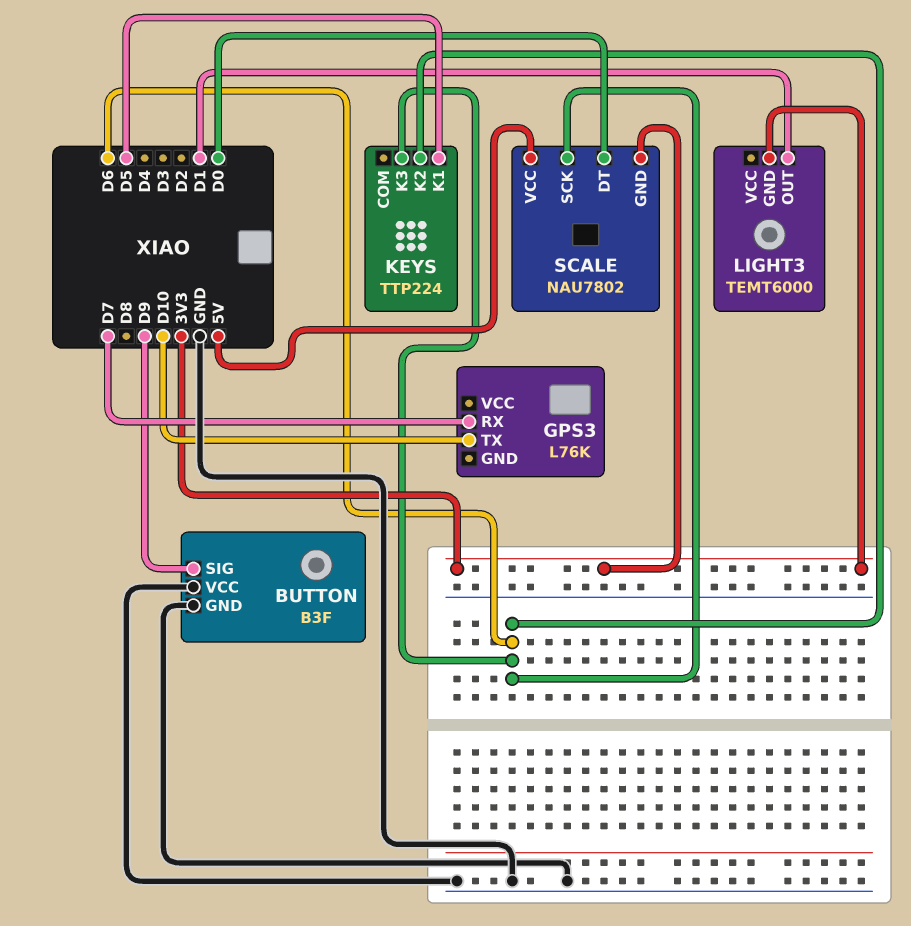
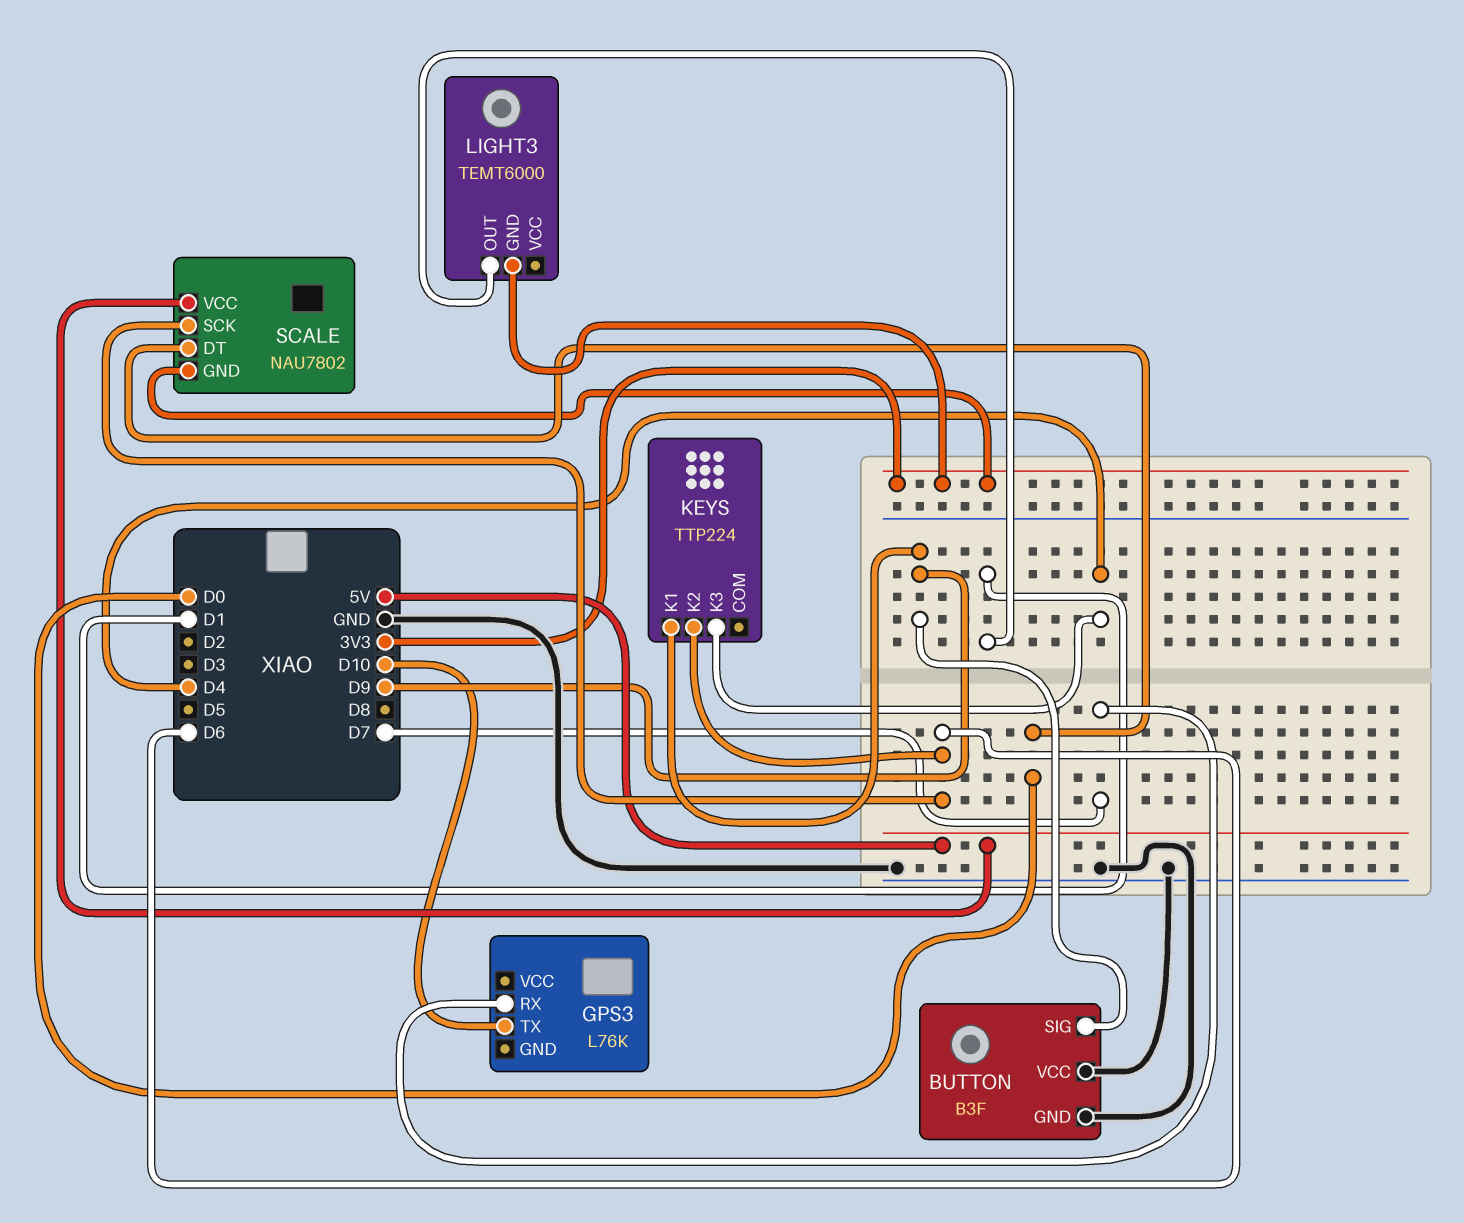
KEYS pin K1: D5 -> D9
KEYS pin K3: D6 -> D4

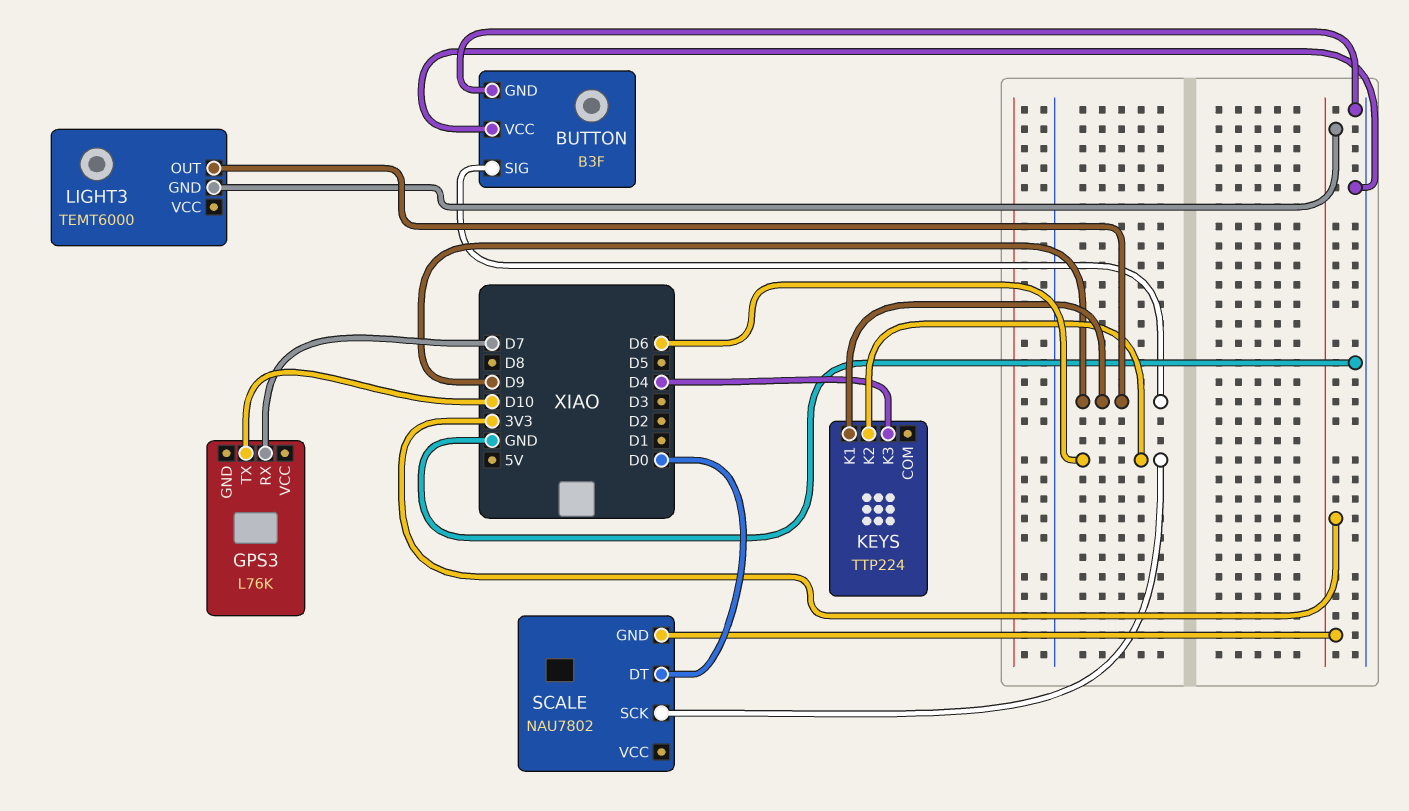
LIGHT3 pin OUT: D1 -> D9
SCALE pin VCC: 5V -> none

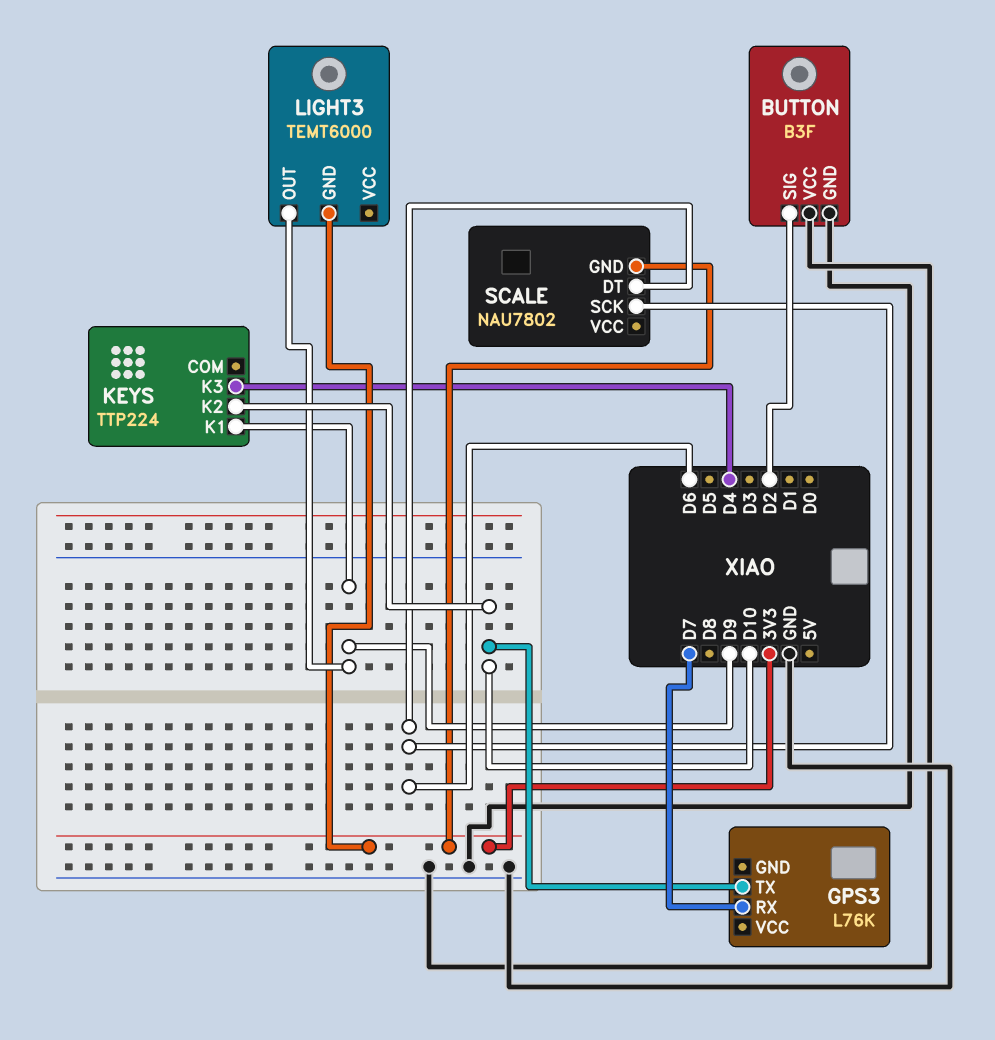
BUTTON pin SIG: D9 -> D2
KEYS pin K2: D6 -> D10
SCALE pin DT: D0 -> D6

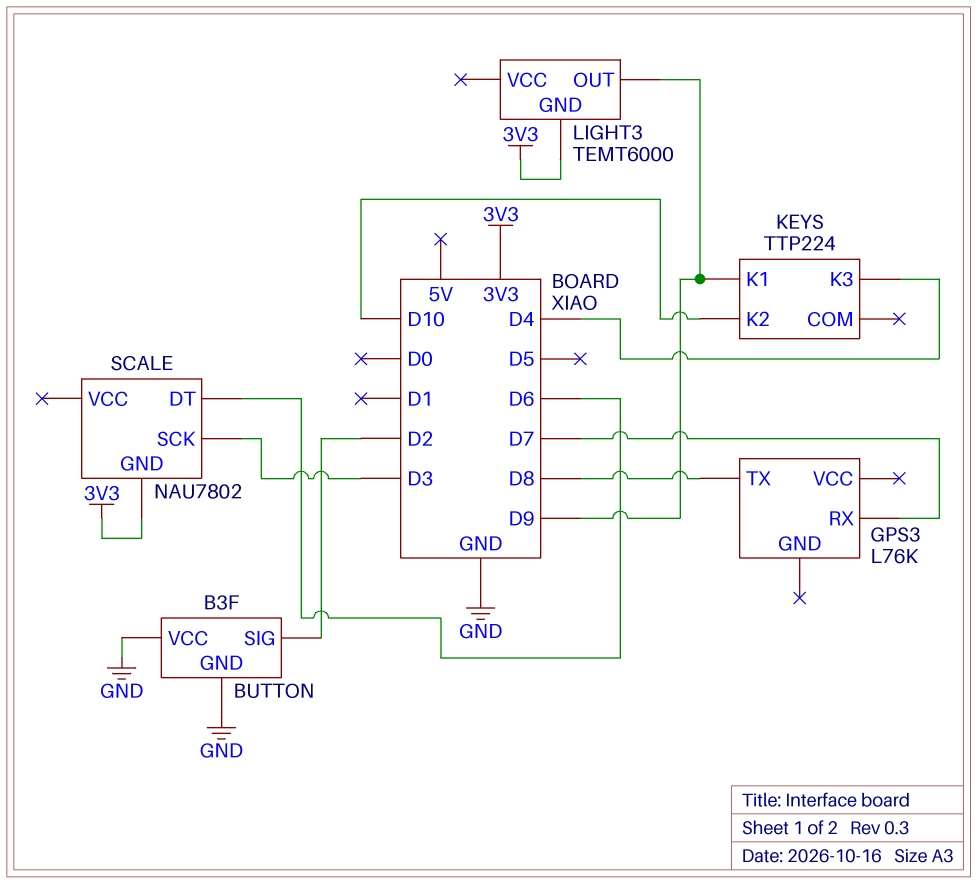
GPS3 pin TX: D10 -> D8
SCALE pin SCK: D6 -> D3

